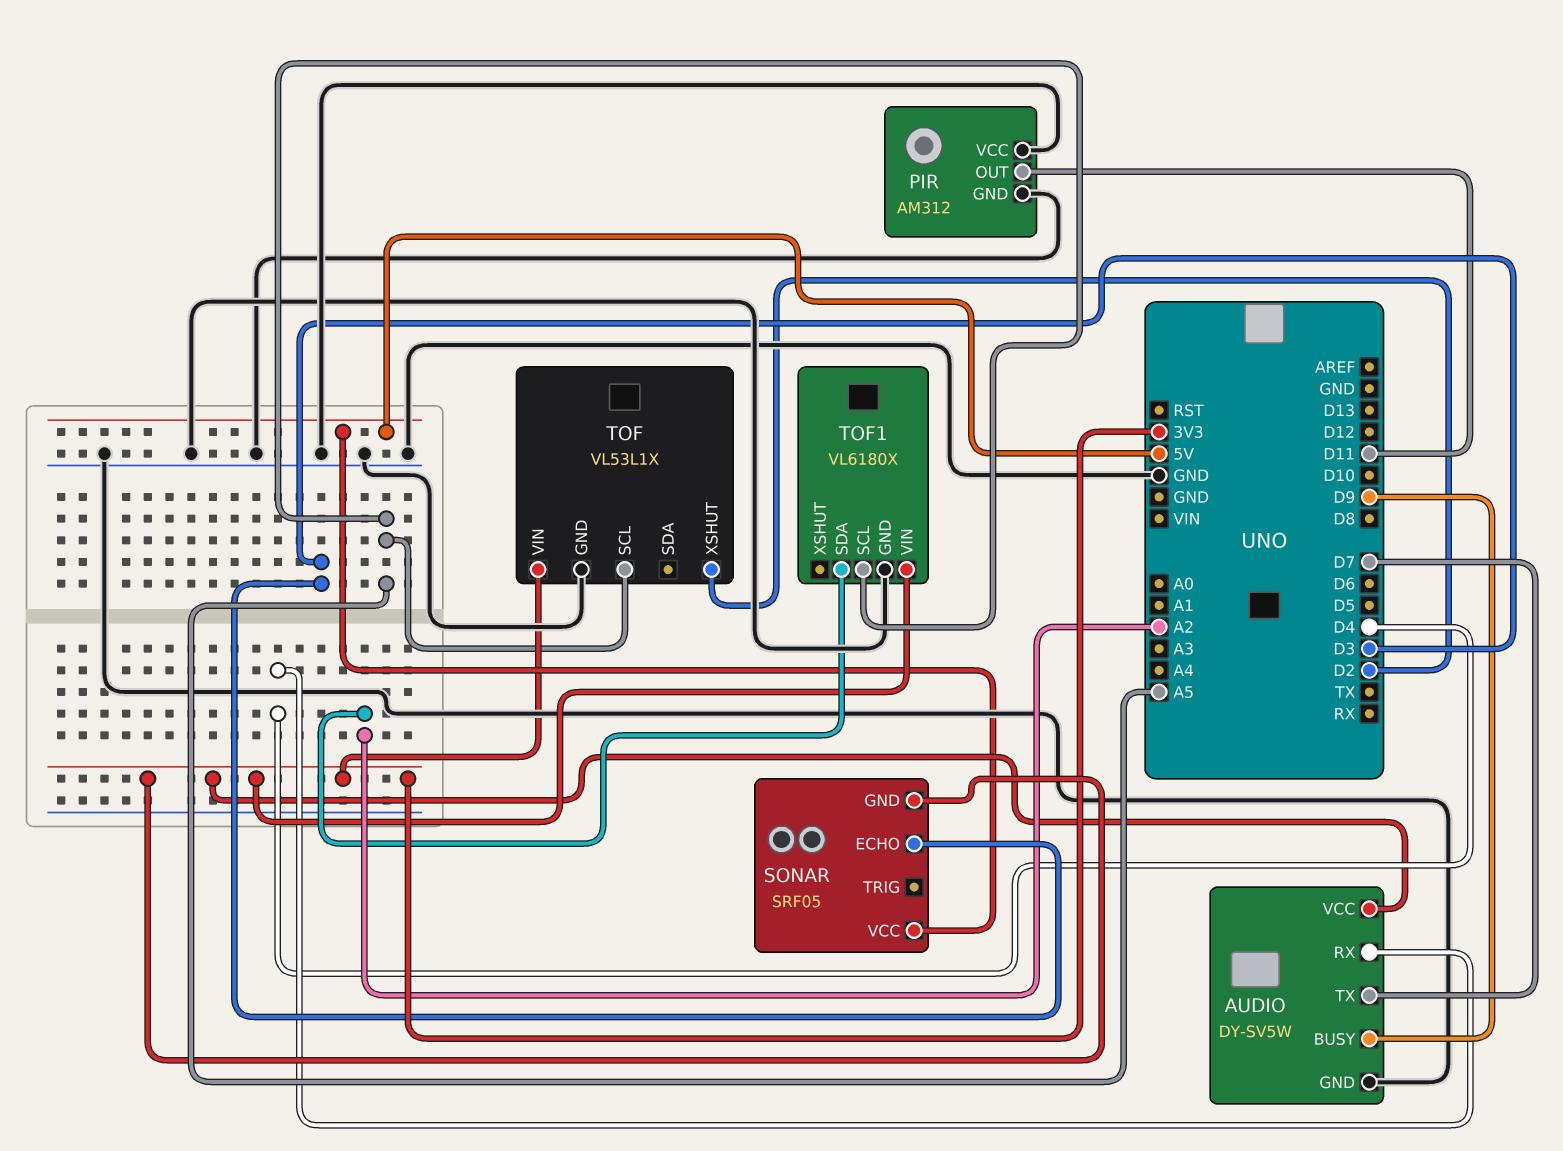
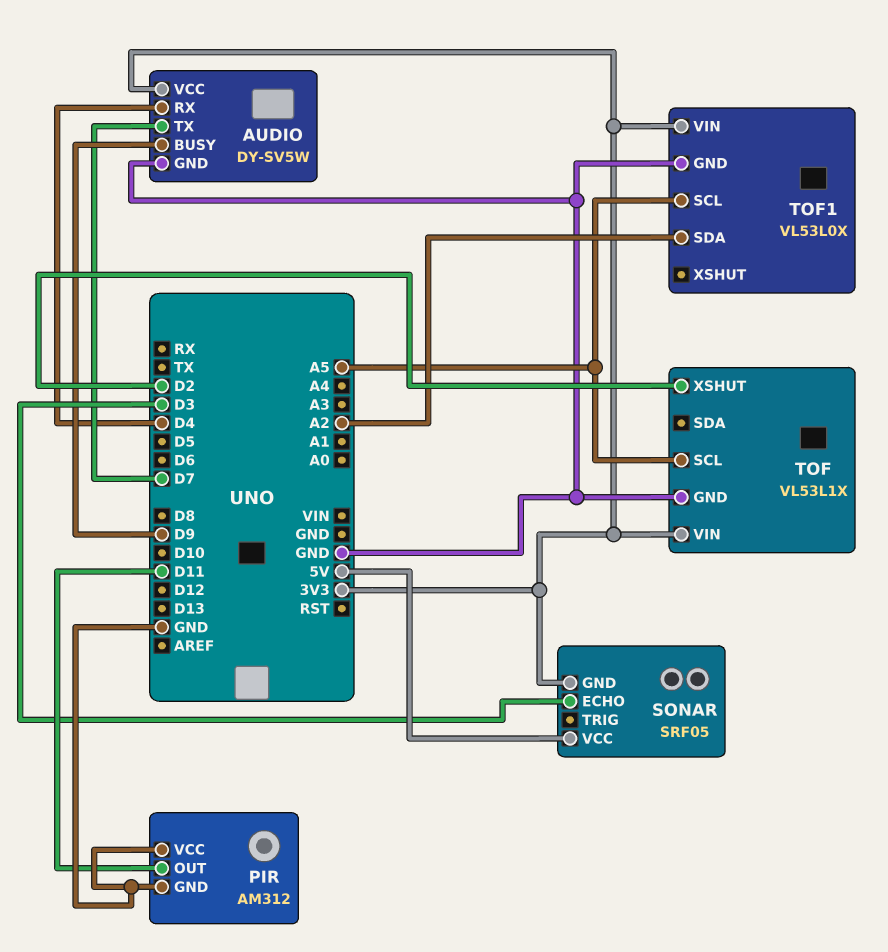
TOF1: VL6180X -> VL53L0X

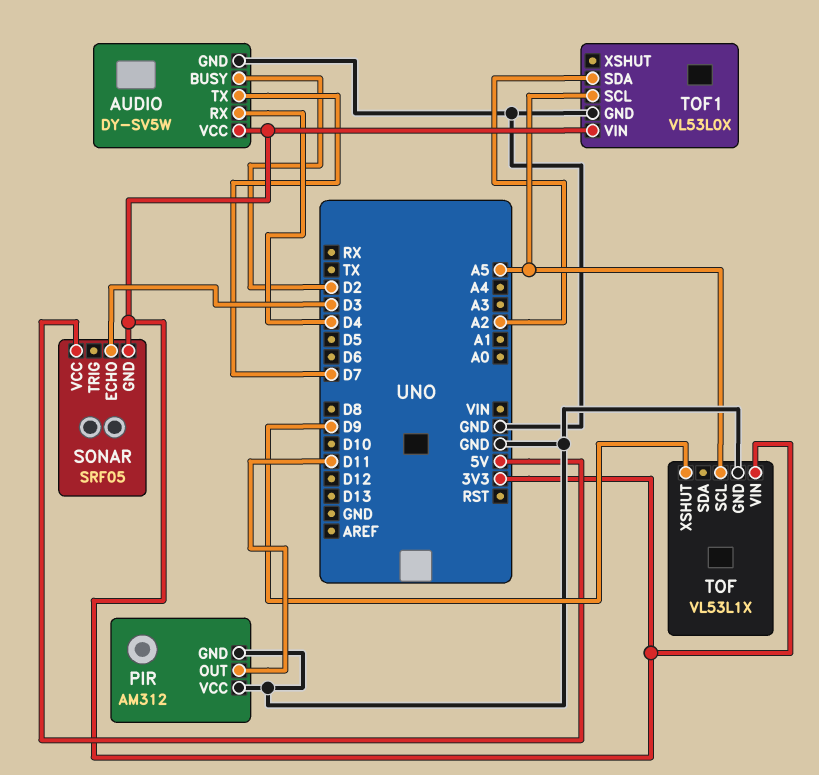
AUDIO pin BUSY: D9 -> D2
TOF pin XSHUT: D2 -> D9

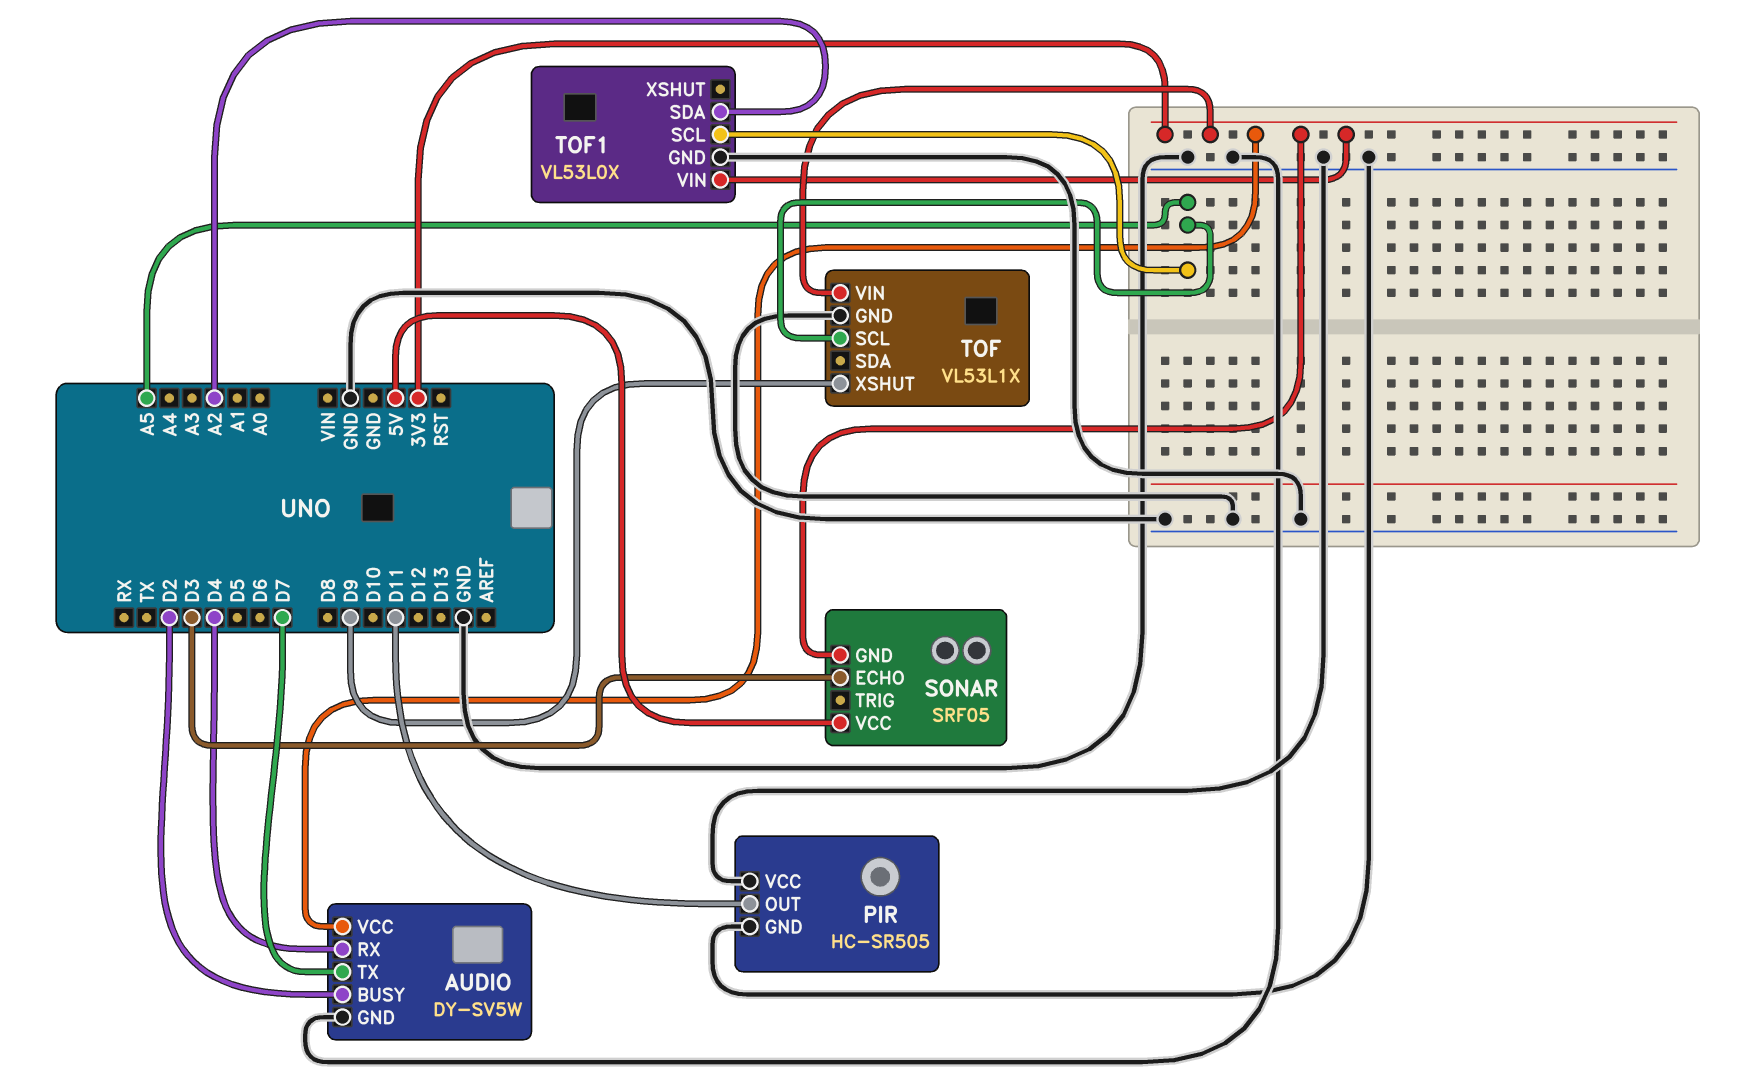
PIR: AM312 -> HC-SR505

